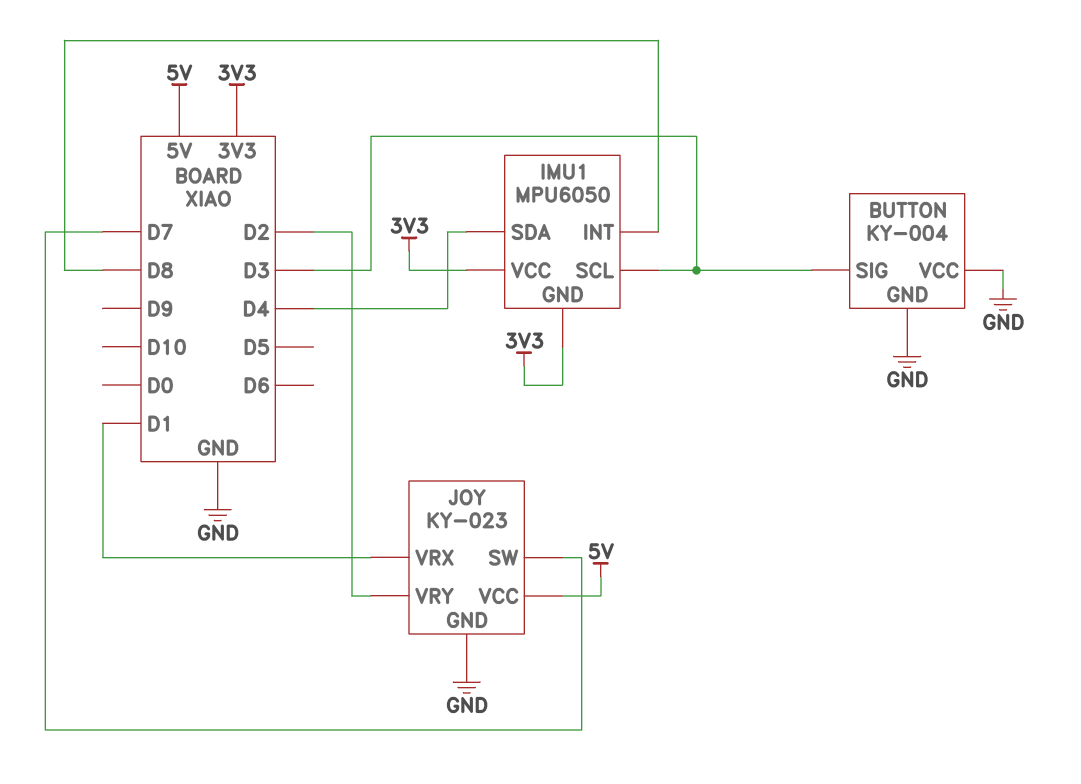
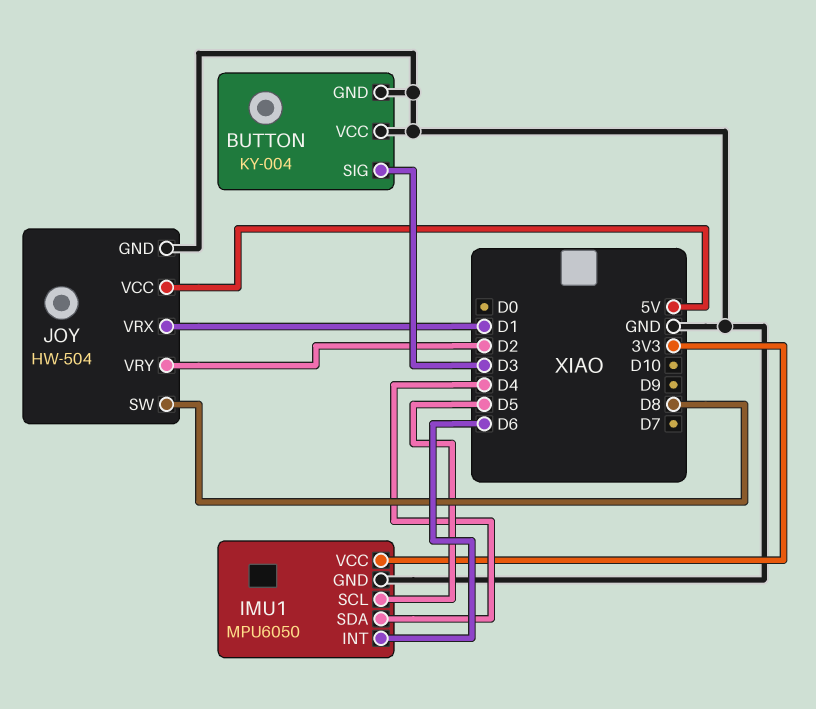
IMU1 pin GND: 3V3 -> GND
IMU1 pin INT: D8 -> D6
IMU1 pin SCL: D3 -> D5
JOY: KY-023 -> HW-504
JOY pin SW: D7 -> D8

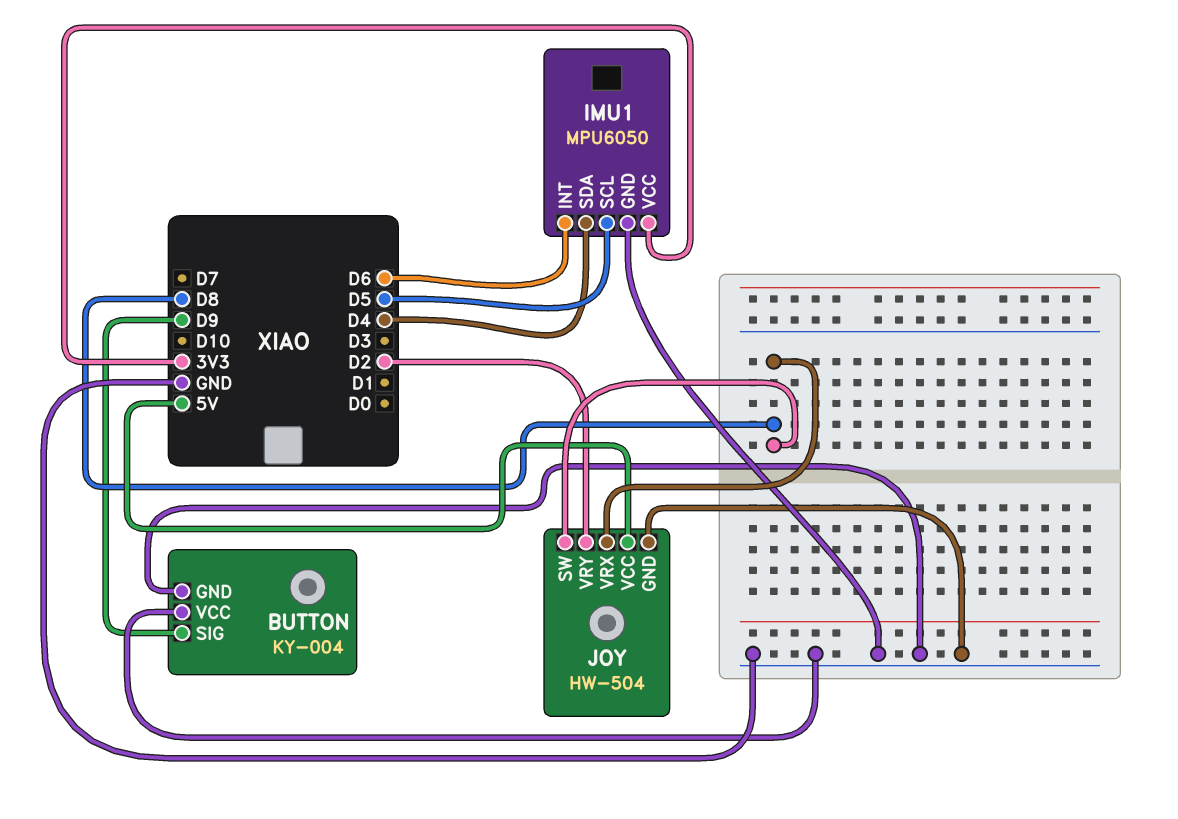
BUTTON pin SIG: D3 -> D9
JOY pin VRX: D1 -> D8

